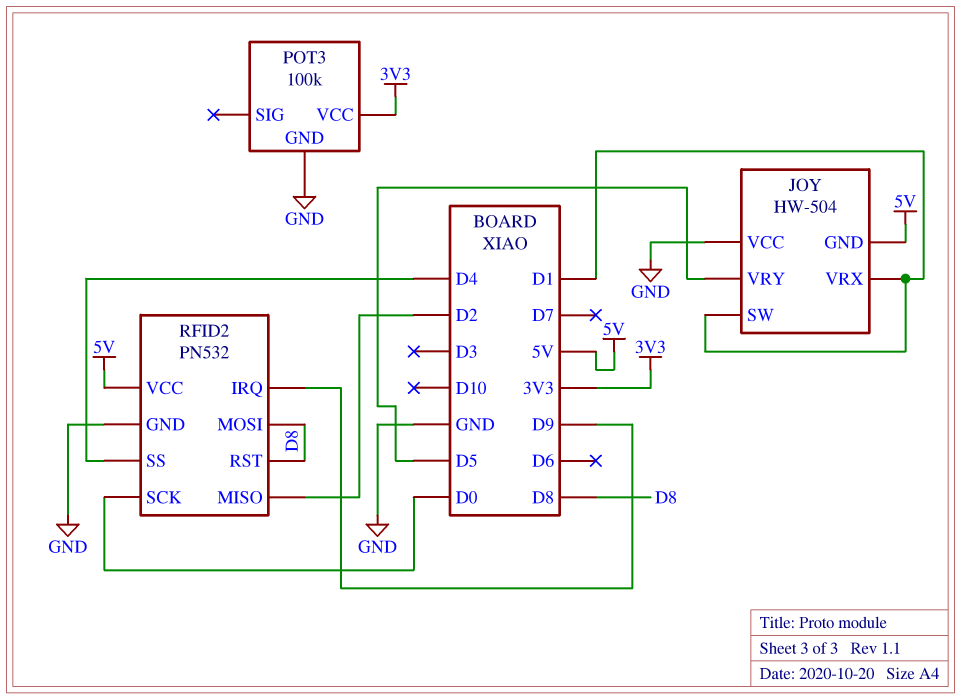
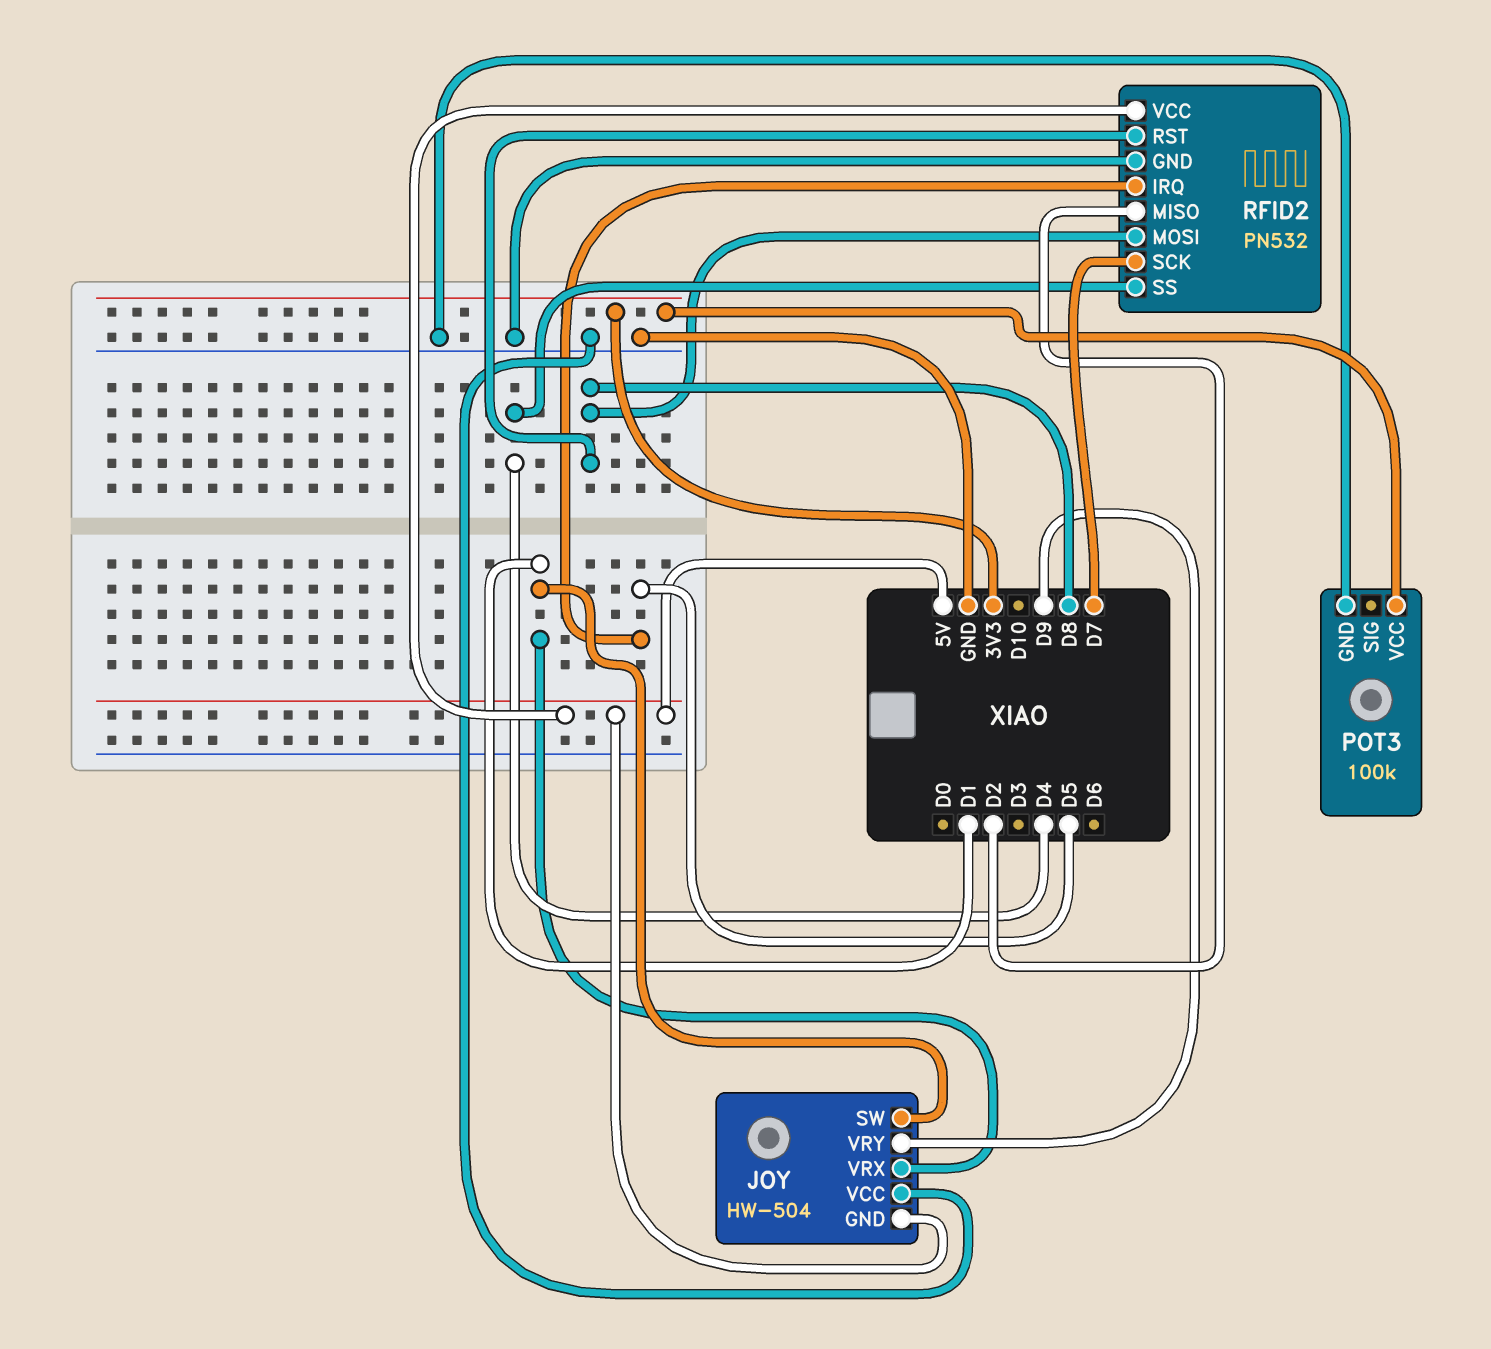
JOY pin VRY: D5 -> D9
RFID2 pin IRQ: D9 -> D5
RFID2 pin SCK: D0 -> D7

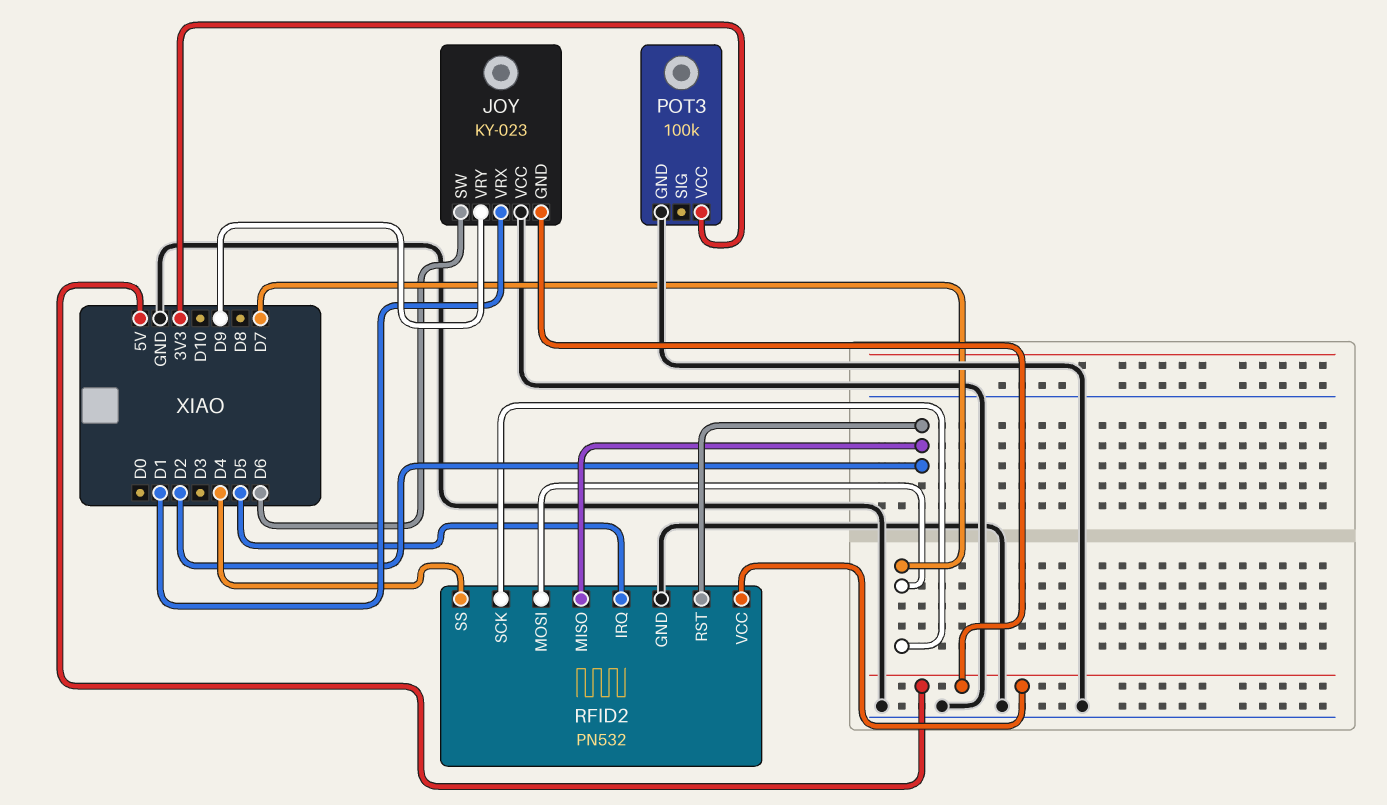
JOY: HW-504 -> KY-023
JOY pin SW: D1 -> D6
RFID2 pin MOSI: D8 -> D7
RFID2 pin RST: D8 -> D2

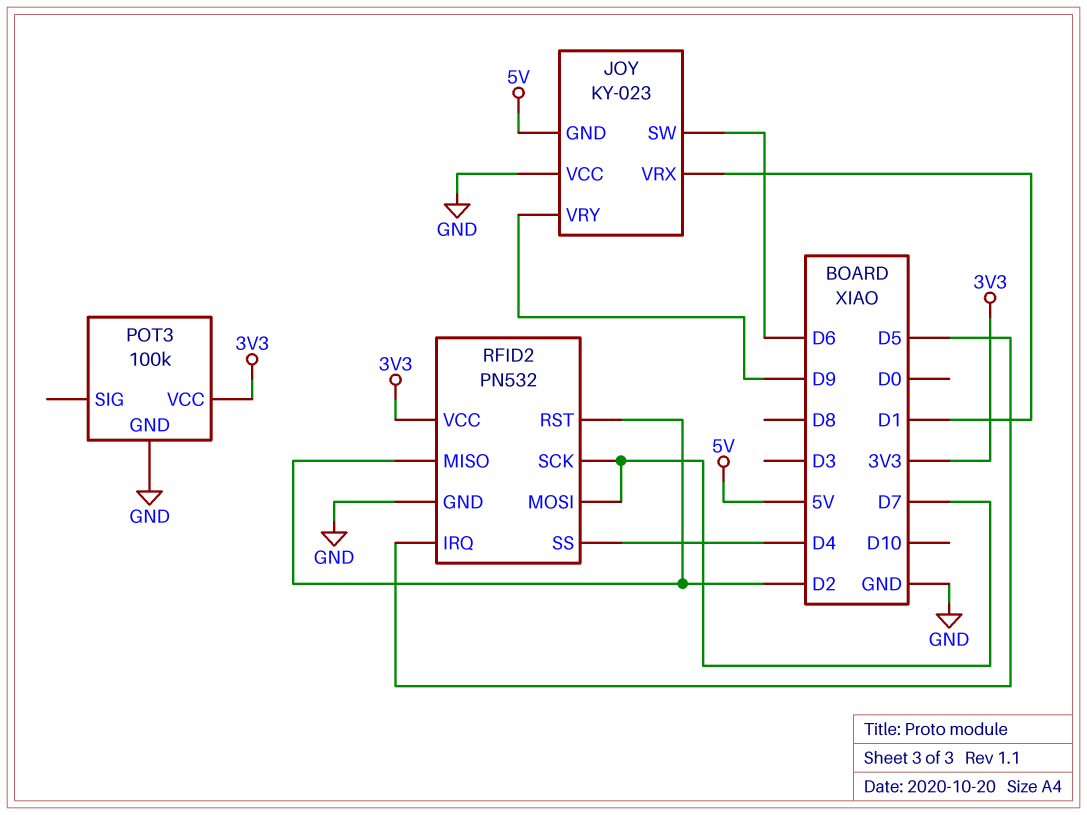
RFID2 pin VCC: 5V -> 3V3

